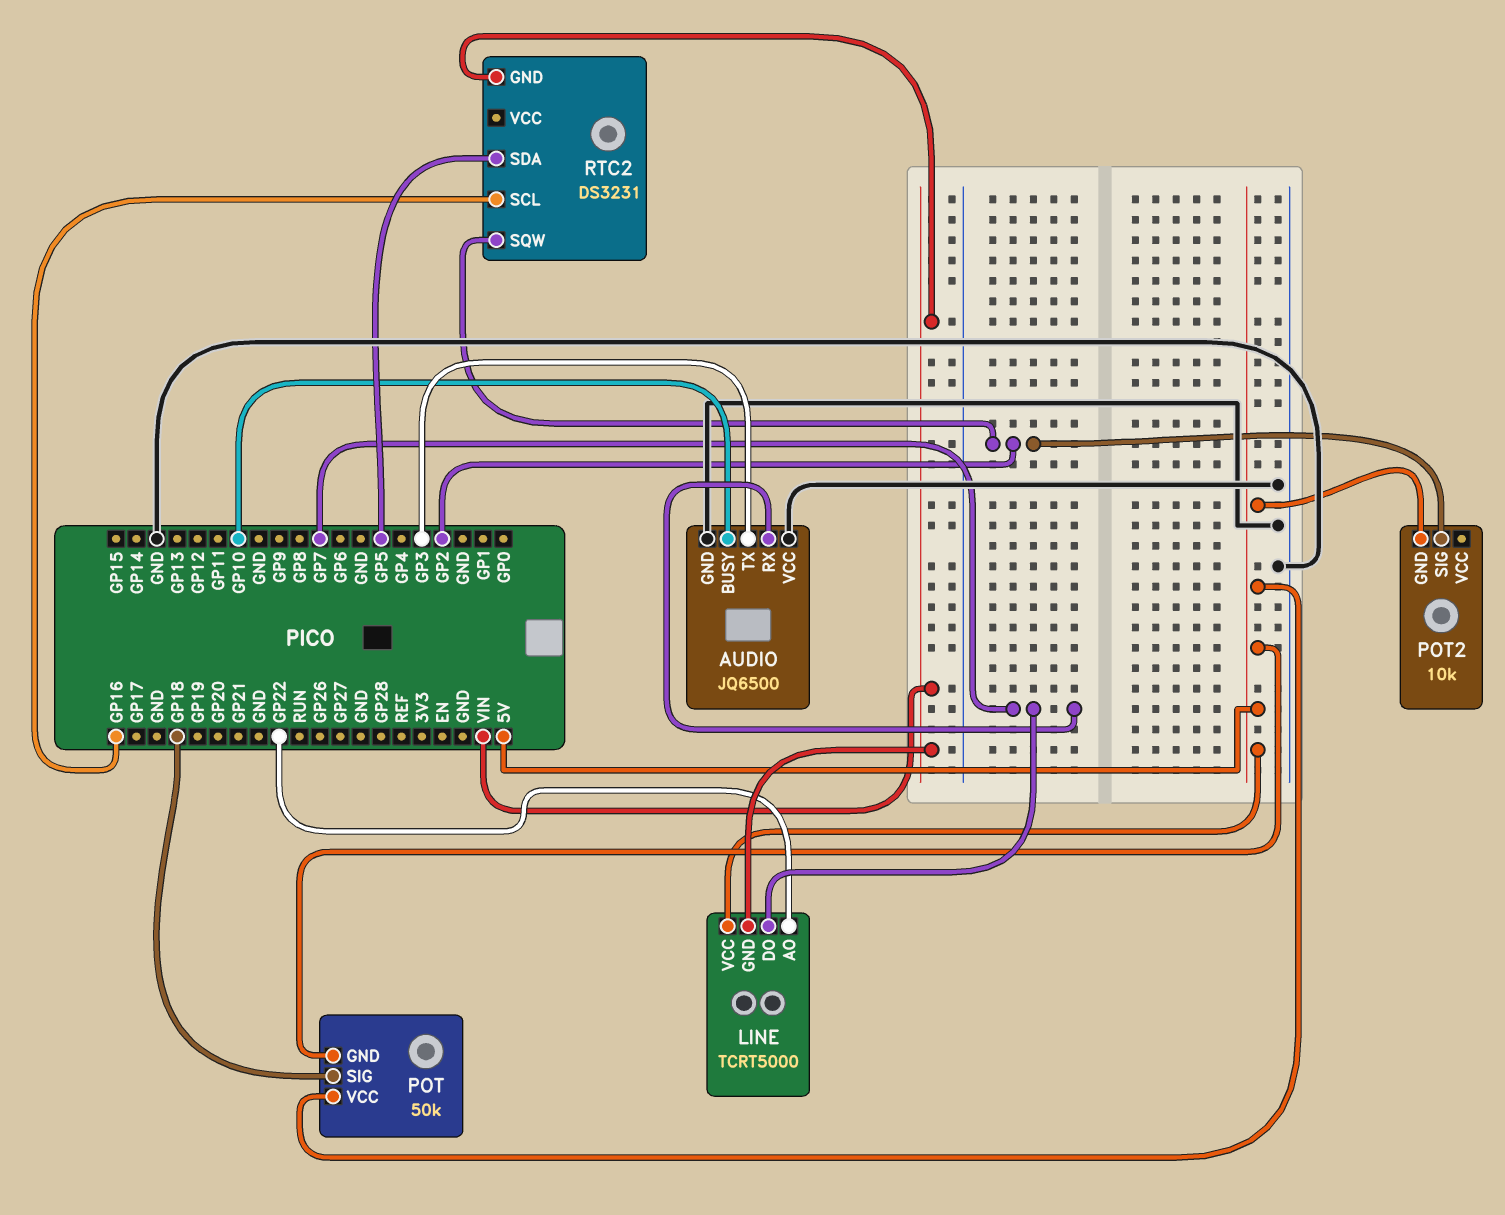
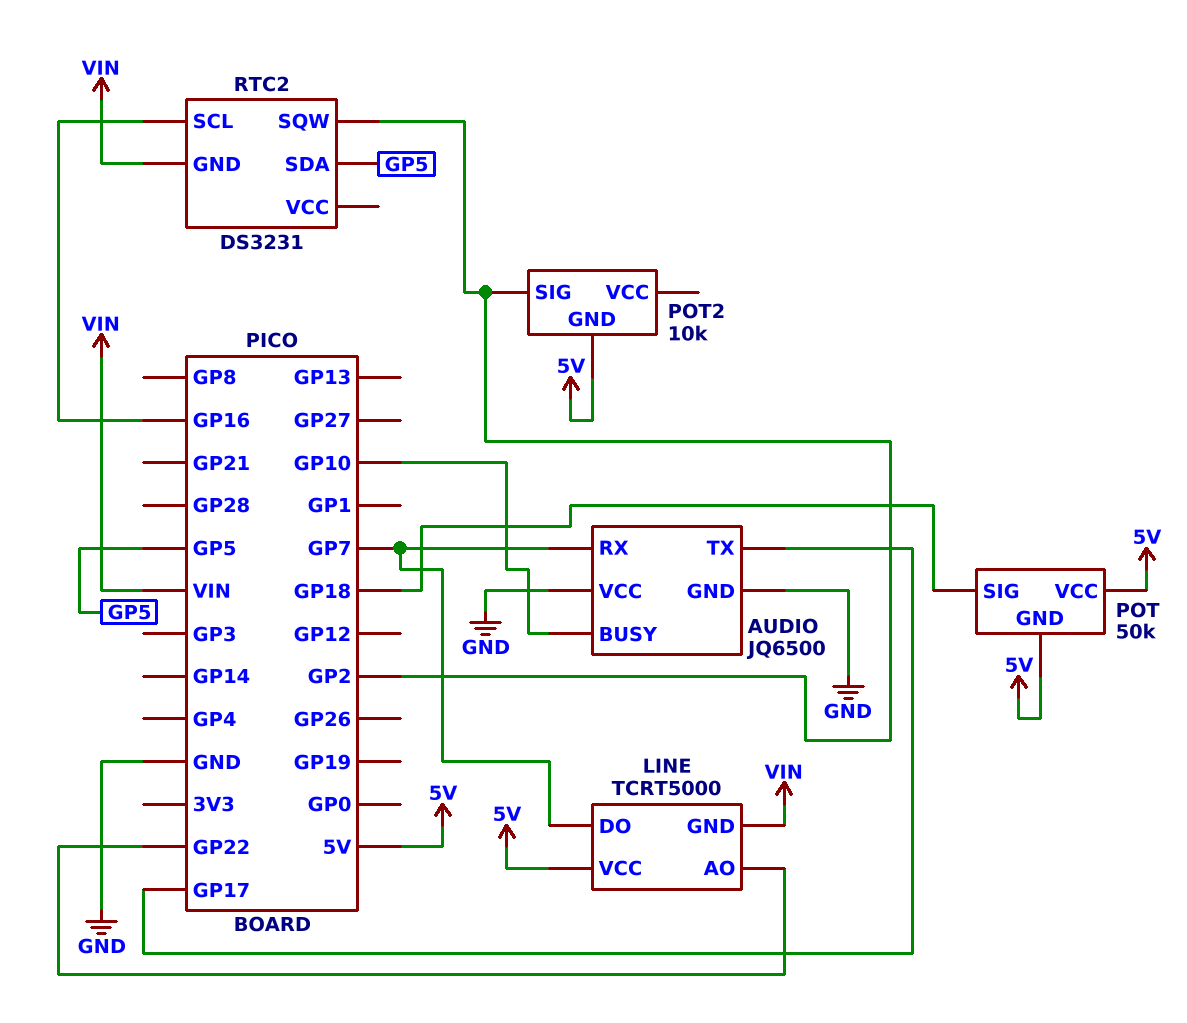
AUDIO pin TX: GP3 -> GP17

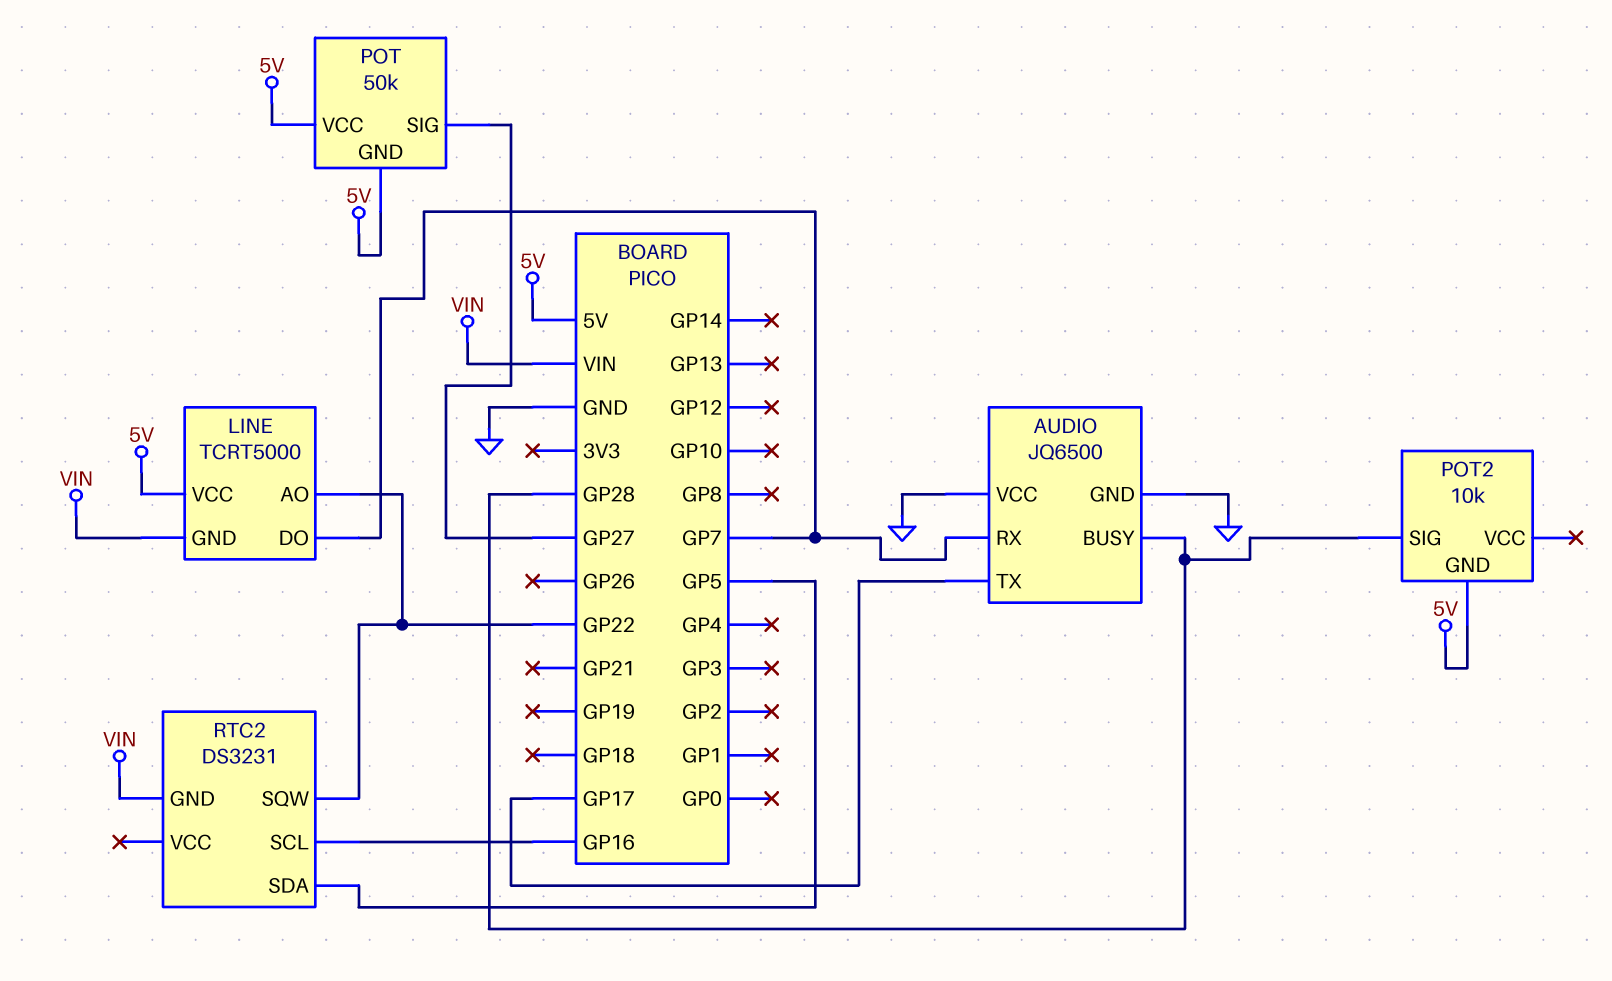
AUDIO pin BUSY: GP10 -> GP28
POT pin SIG: GP18 -> GP27
POT2 pin SIG: GP2 -> GP28
RTC2 pin SQW: GP2 -> GP22

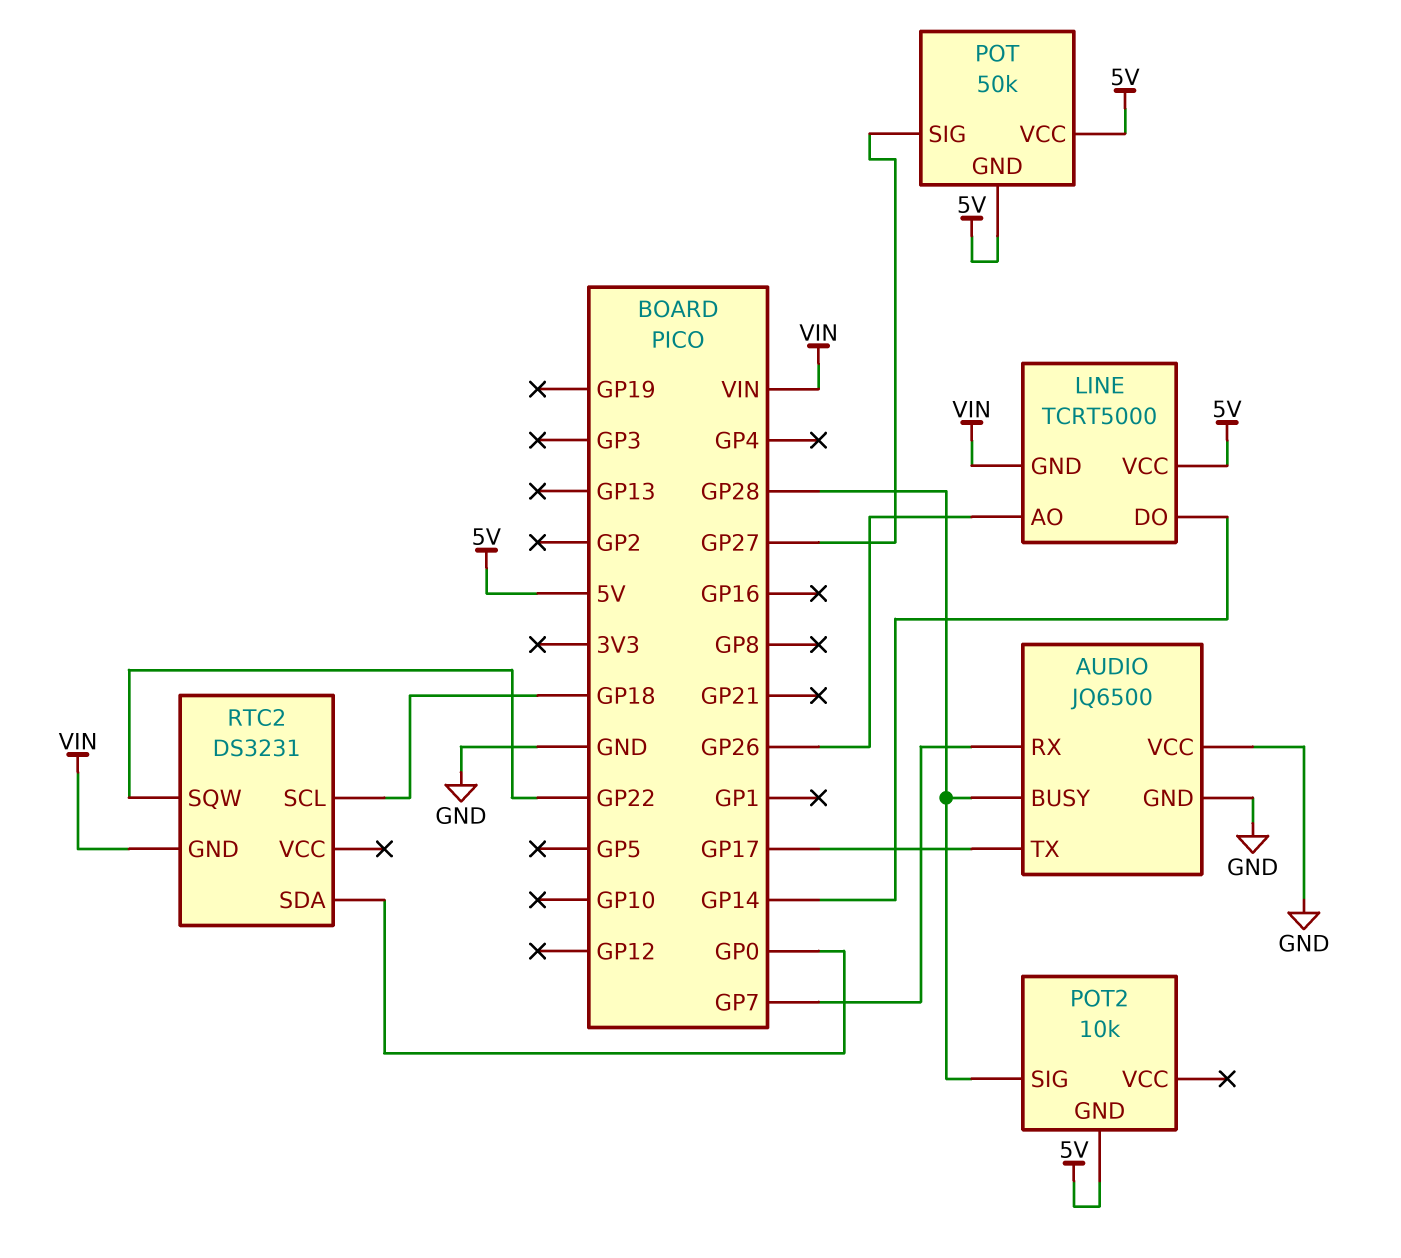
LINE pin AO: GP22 -> GP26
LINE pin DO: GP7 -> GP14
RTC2 pin SCL: GP16 -> GP18
RTC2 pin SDA: GP5 -> GP0

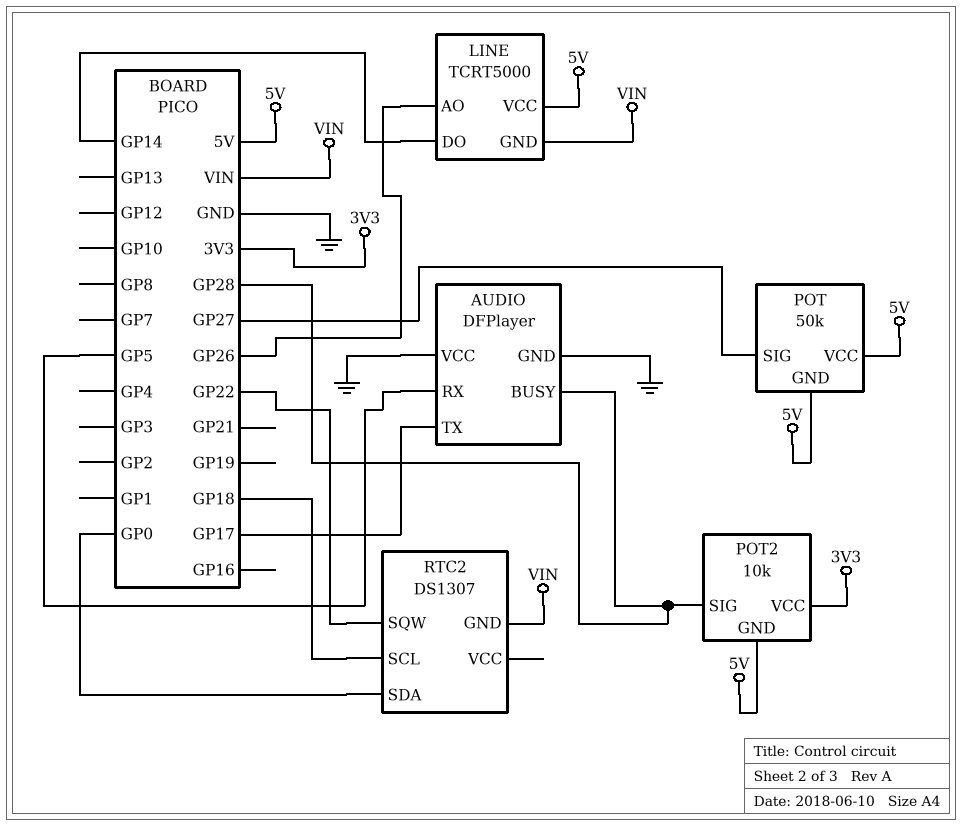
AUDIO: JQ6500 -> DFPlayer
AUDIO pin RX: GP7 -> GP5
POT2 pin VCC: none -> 3V3
RTC2: DS3231 -> DS1307

